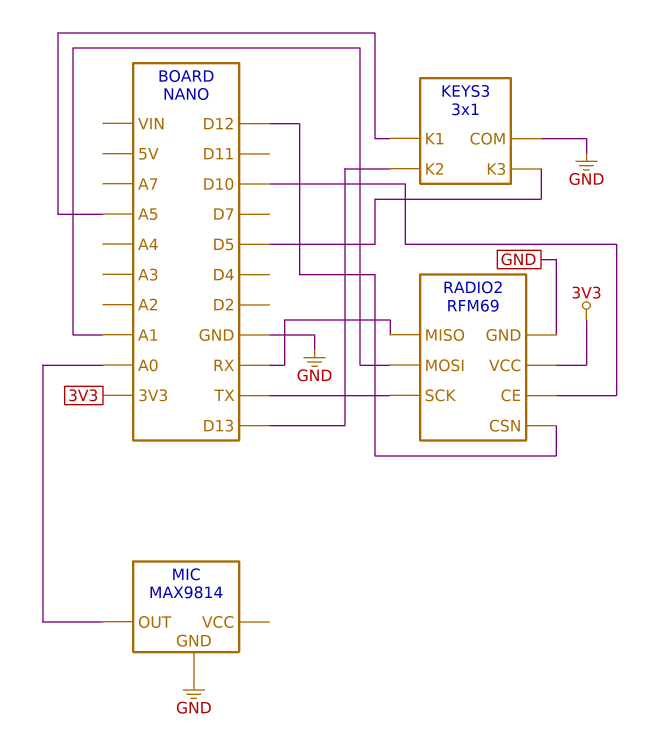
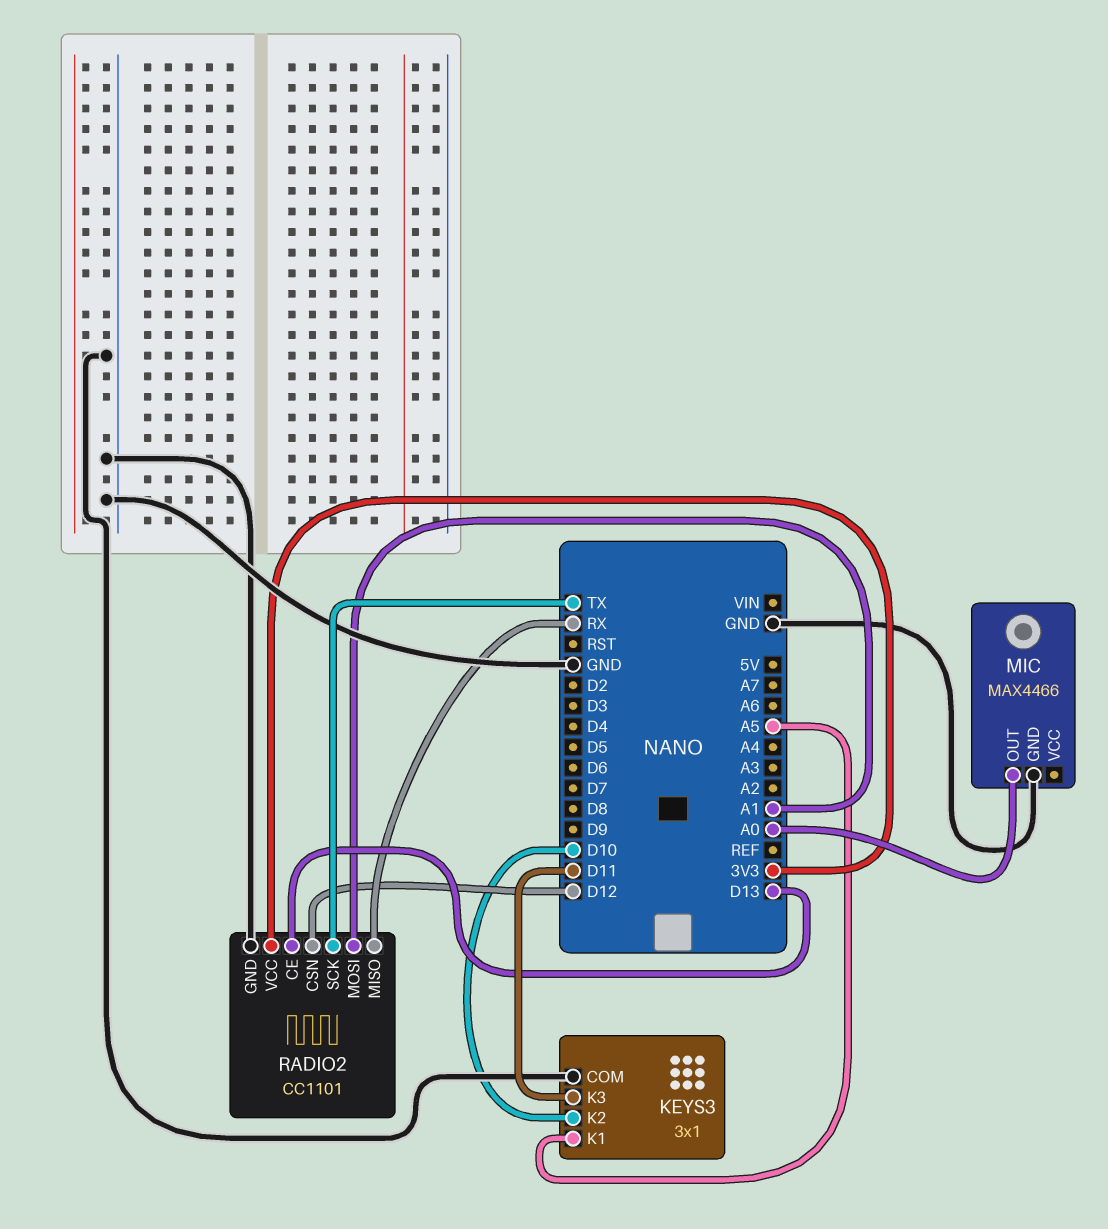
KEYS3 pin K2: D13 -> D10
KEYS3 pin K3: D5 -> D11
MIC: MAX9814 -> MAX4466
RADIO2: RFM69 -> CC1101
RADIO2 pin CE: D10 -> D13

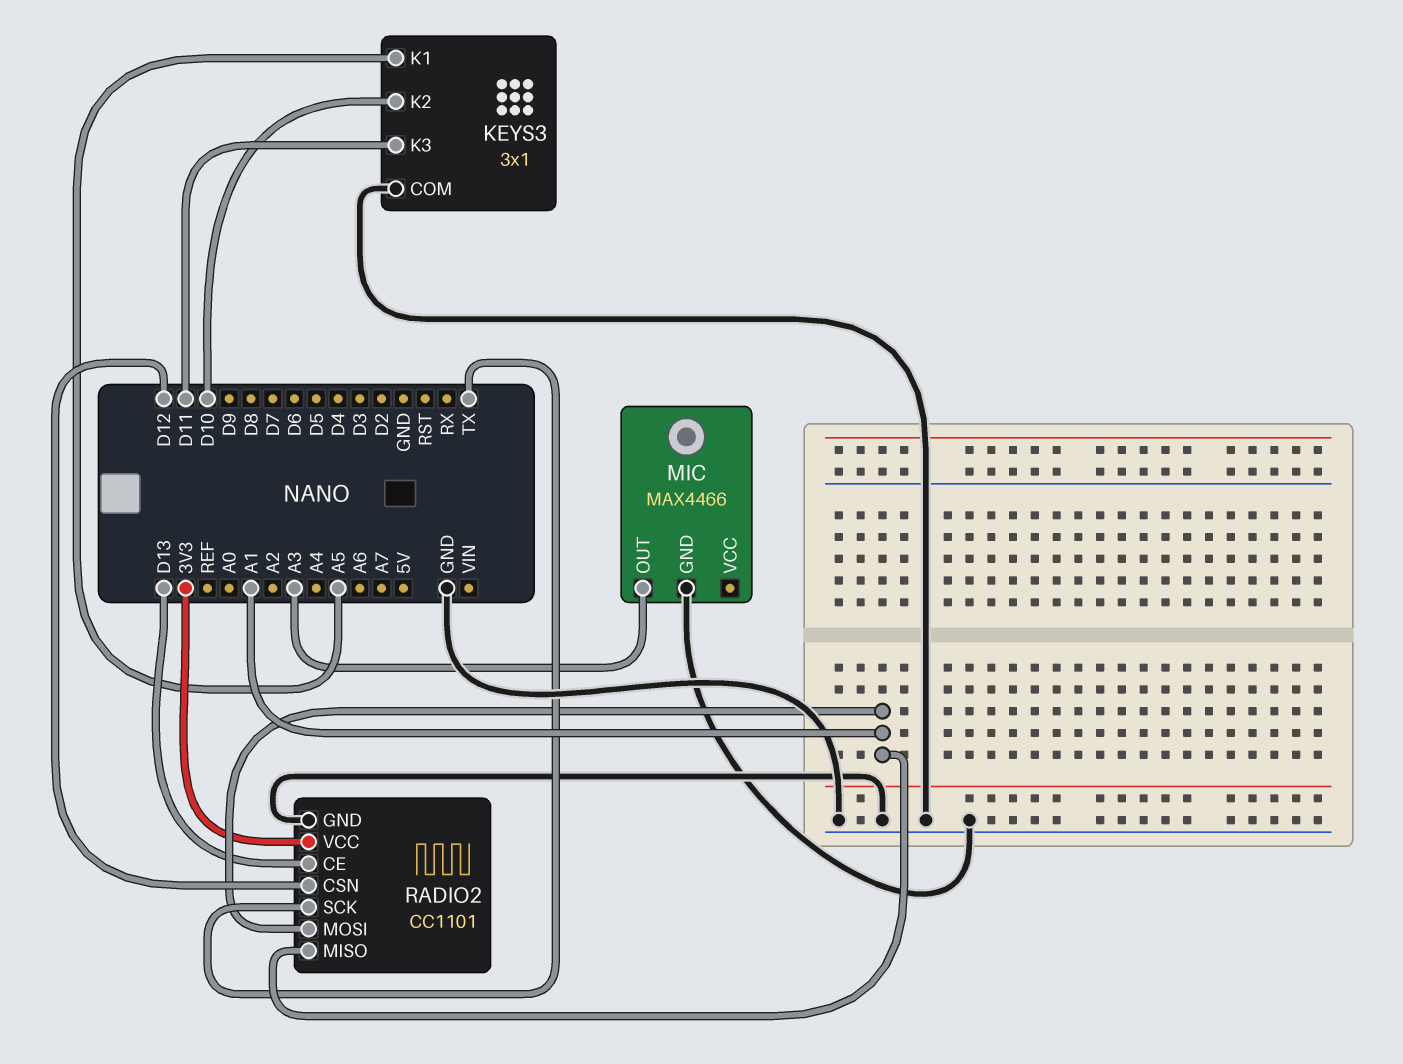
MIC pin OUT: A0 -> A3
RADIO2 pin MISO: RX -> A1

